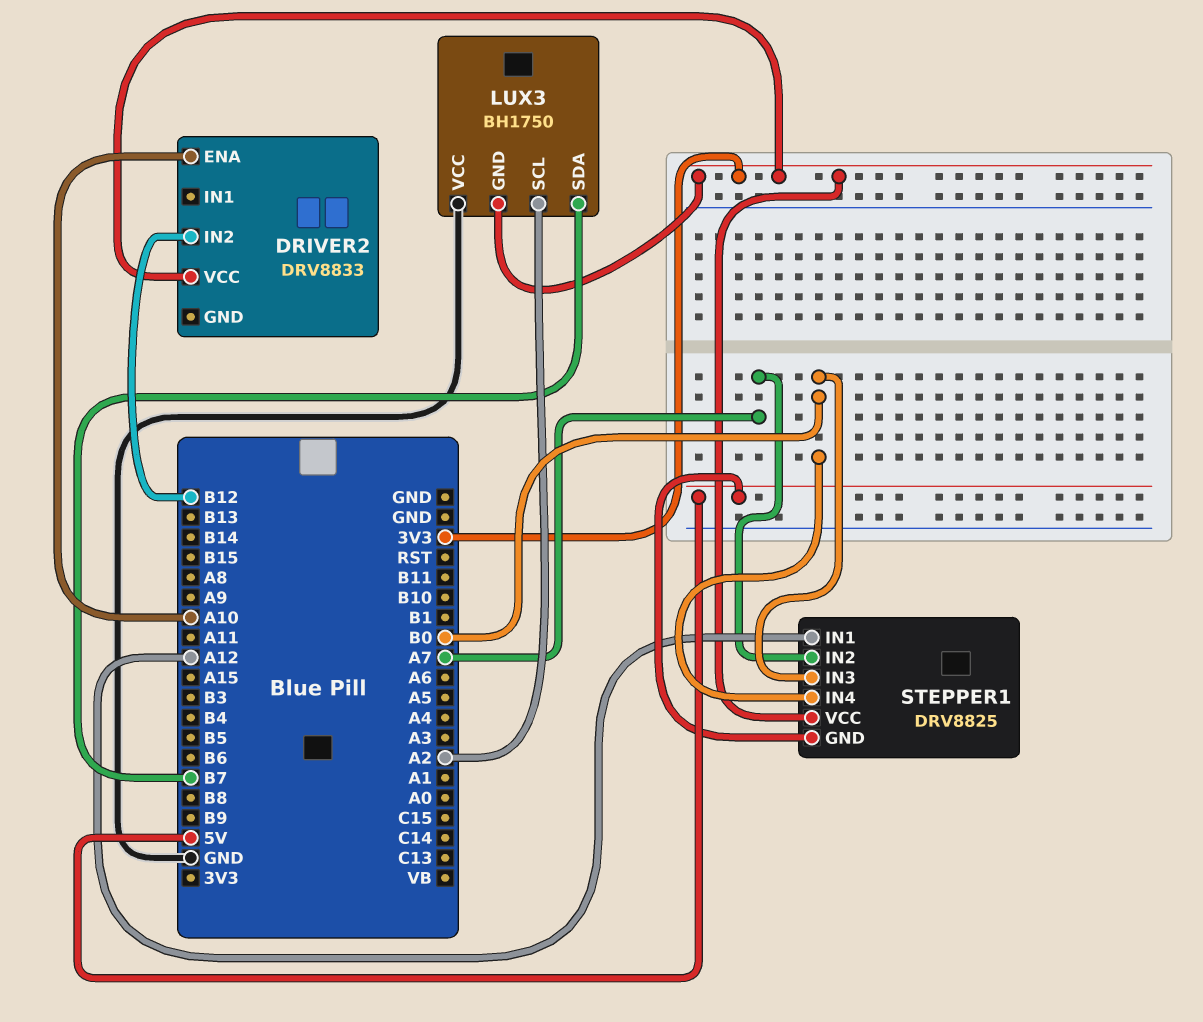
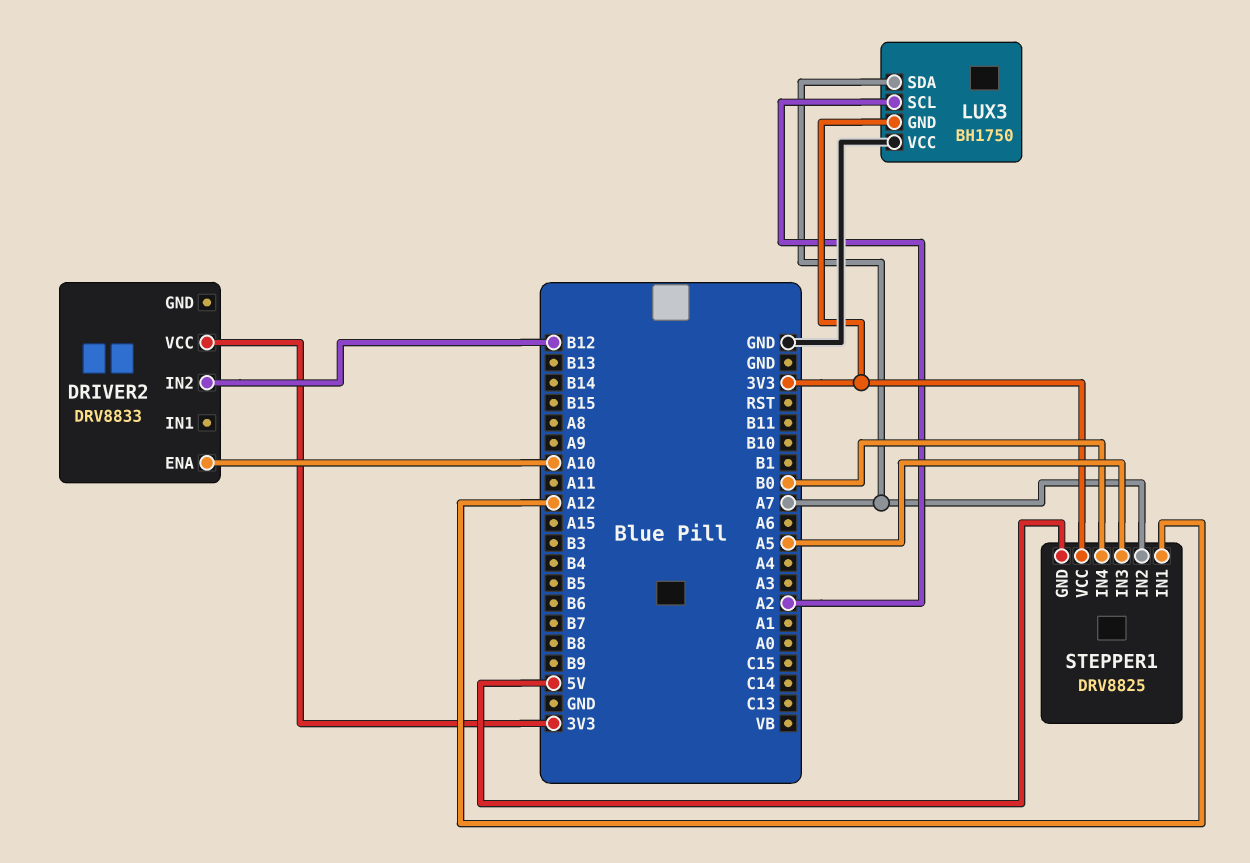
LUX3 pin SDA: B7 -> A7
STEPPER1 pin IN3: B0 -> A5

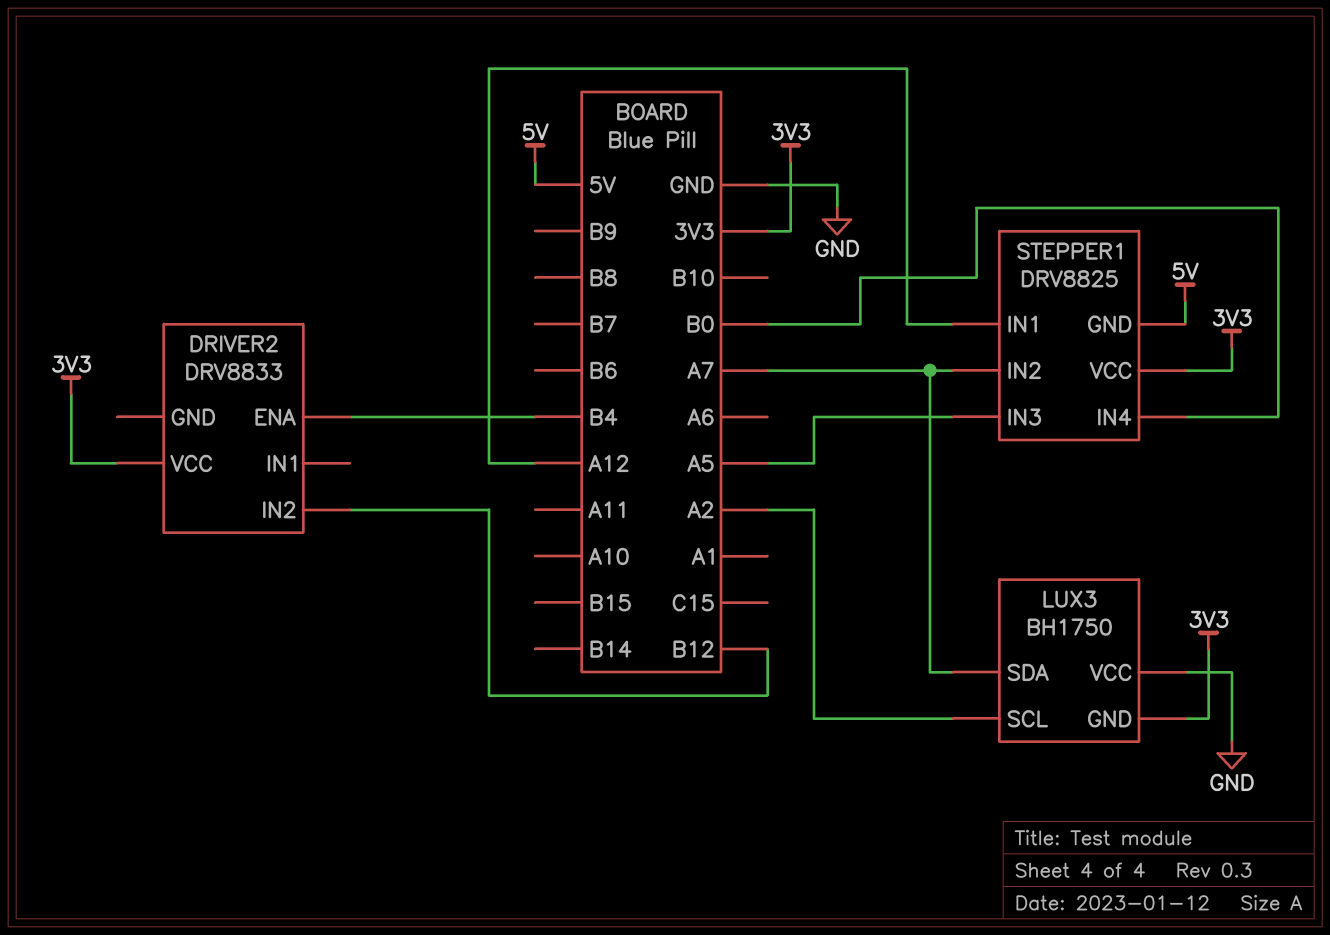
DRIVER2 pin ENA: A10 -> B4

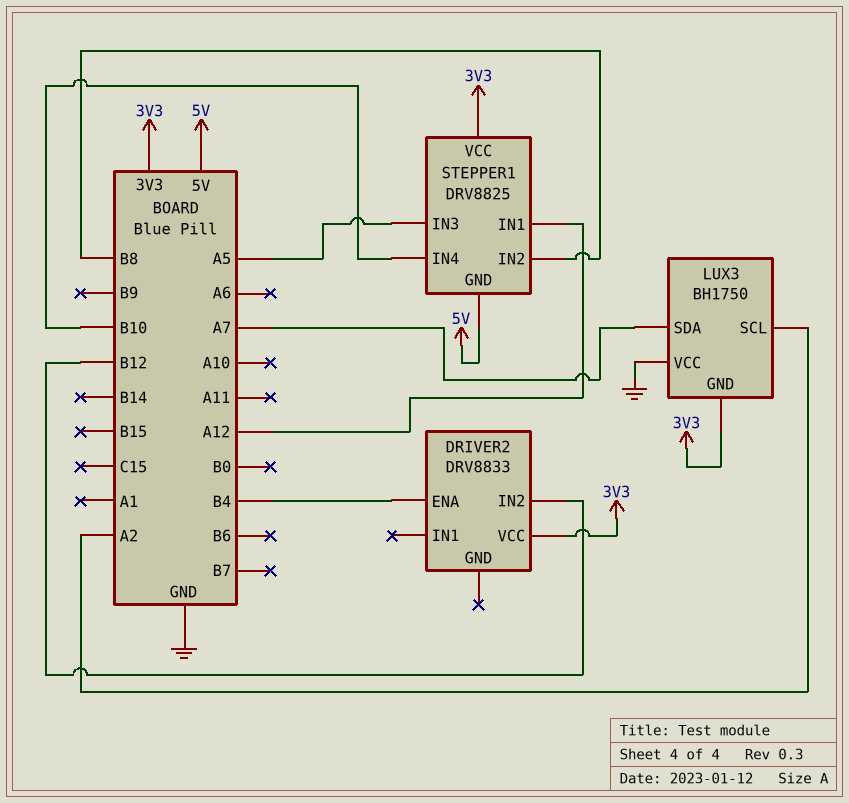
STEPPER1 pin IN2: A7 -> B8
STEPPER1 pin IN4: B0 -> B10

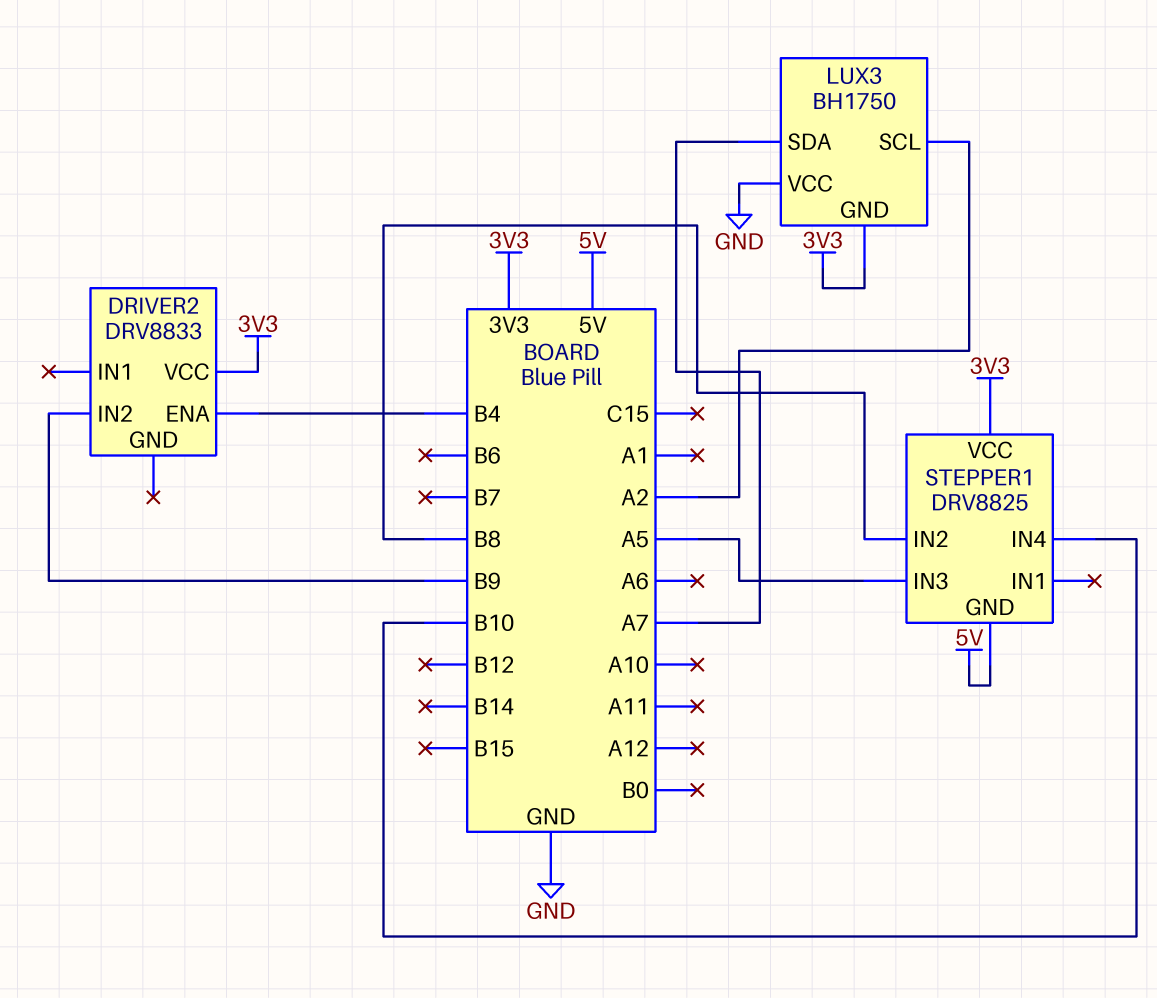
DRIVER2 pin IN2: B12 -> B9
STEPPER1 pin IN1: A12 -> none

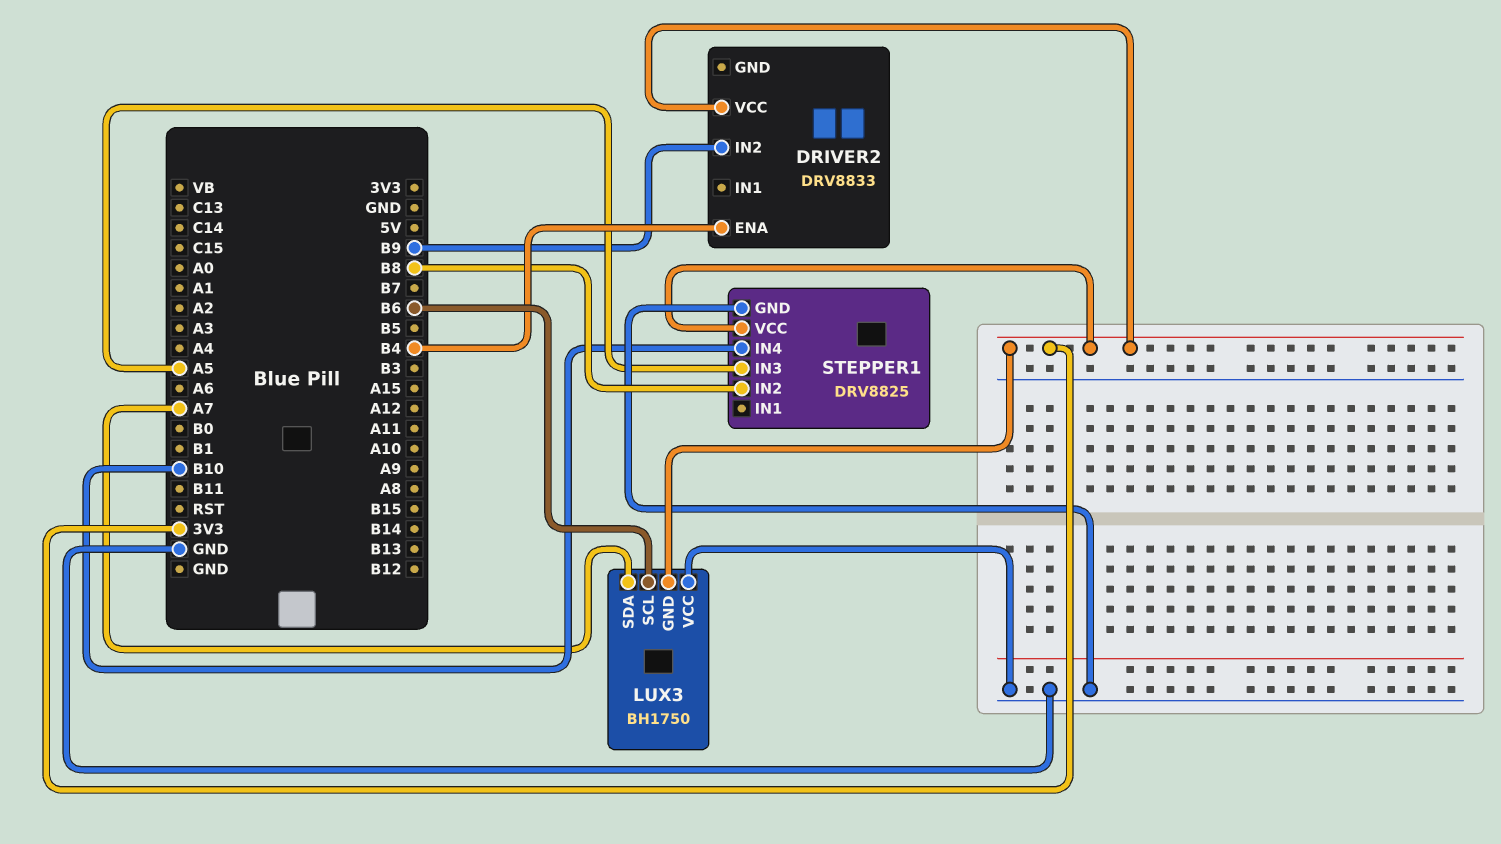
LUX3 pin SCL: A2 -> B6
STEPPER1 pin GND: 5V -> GND

